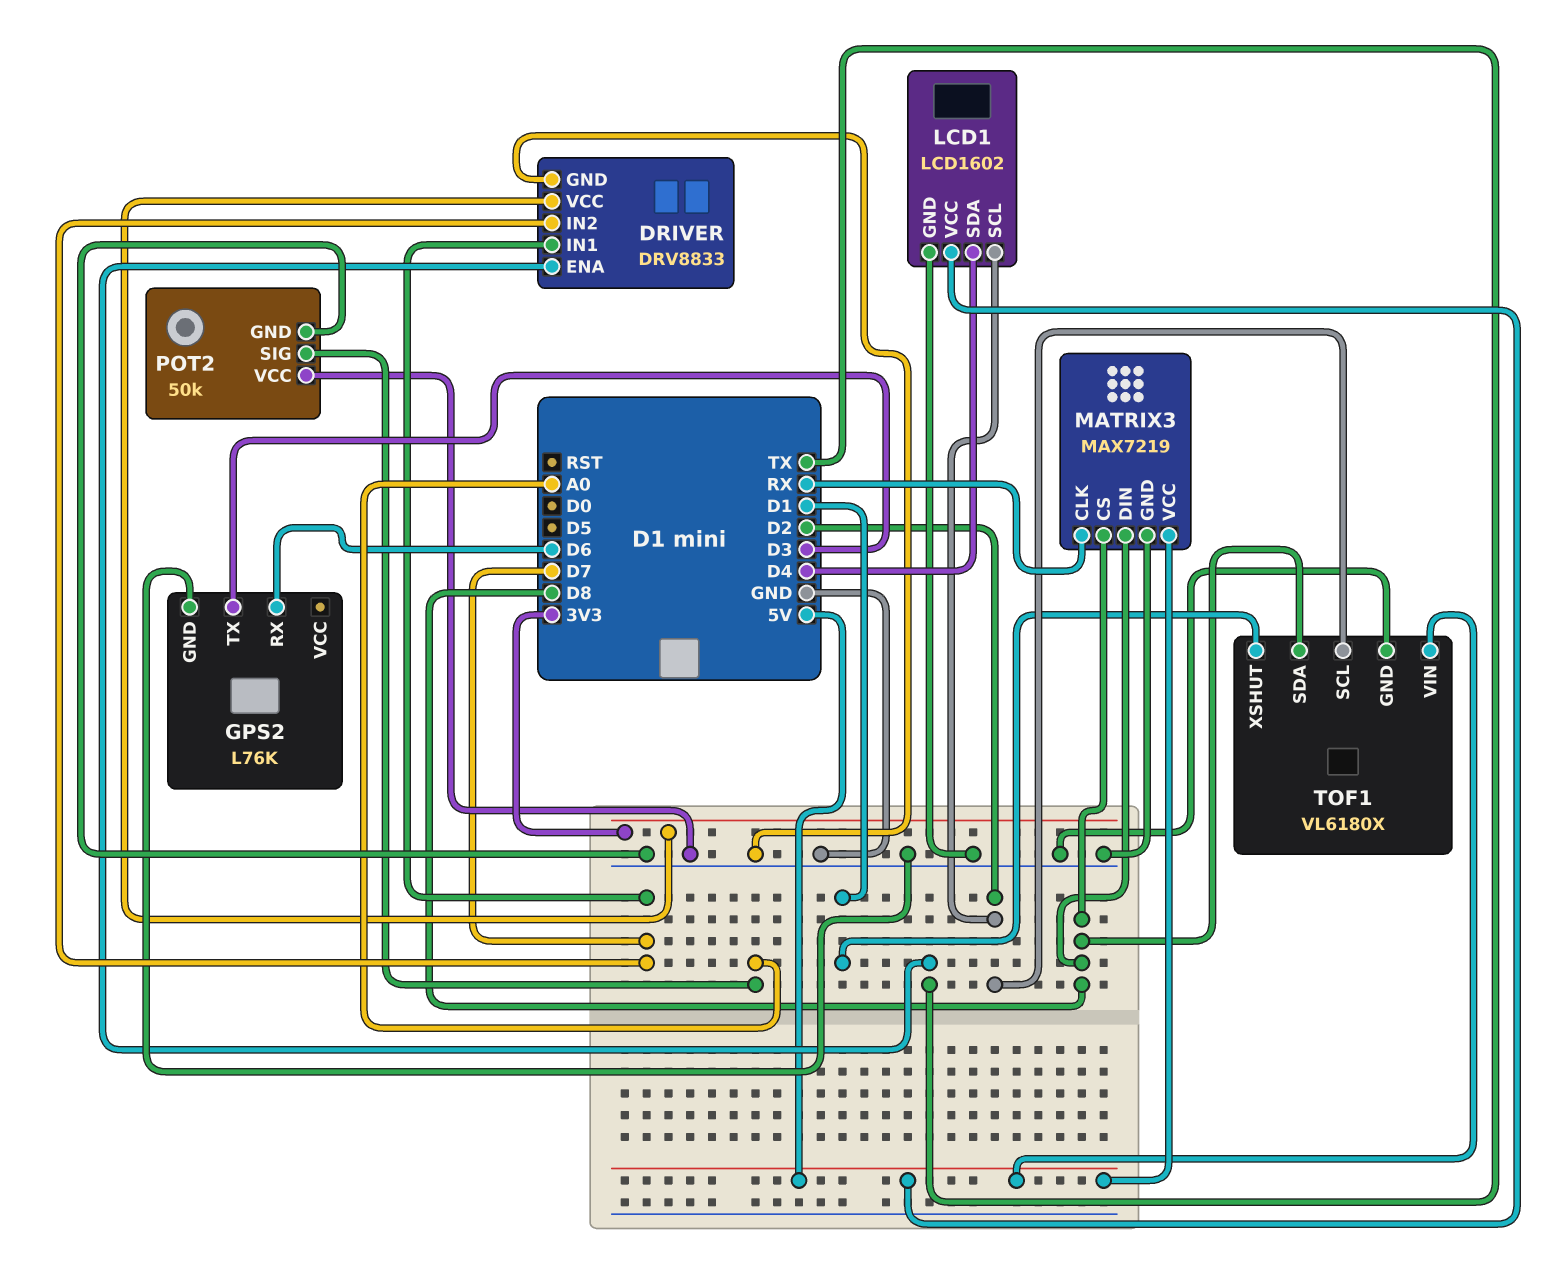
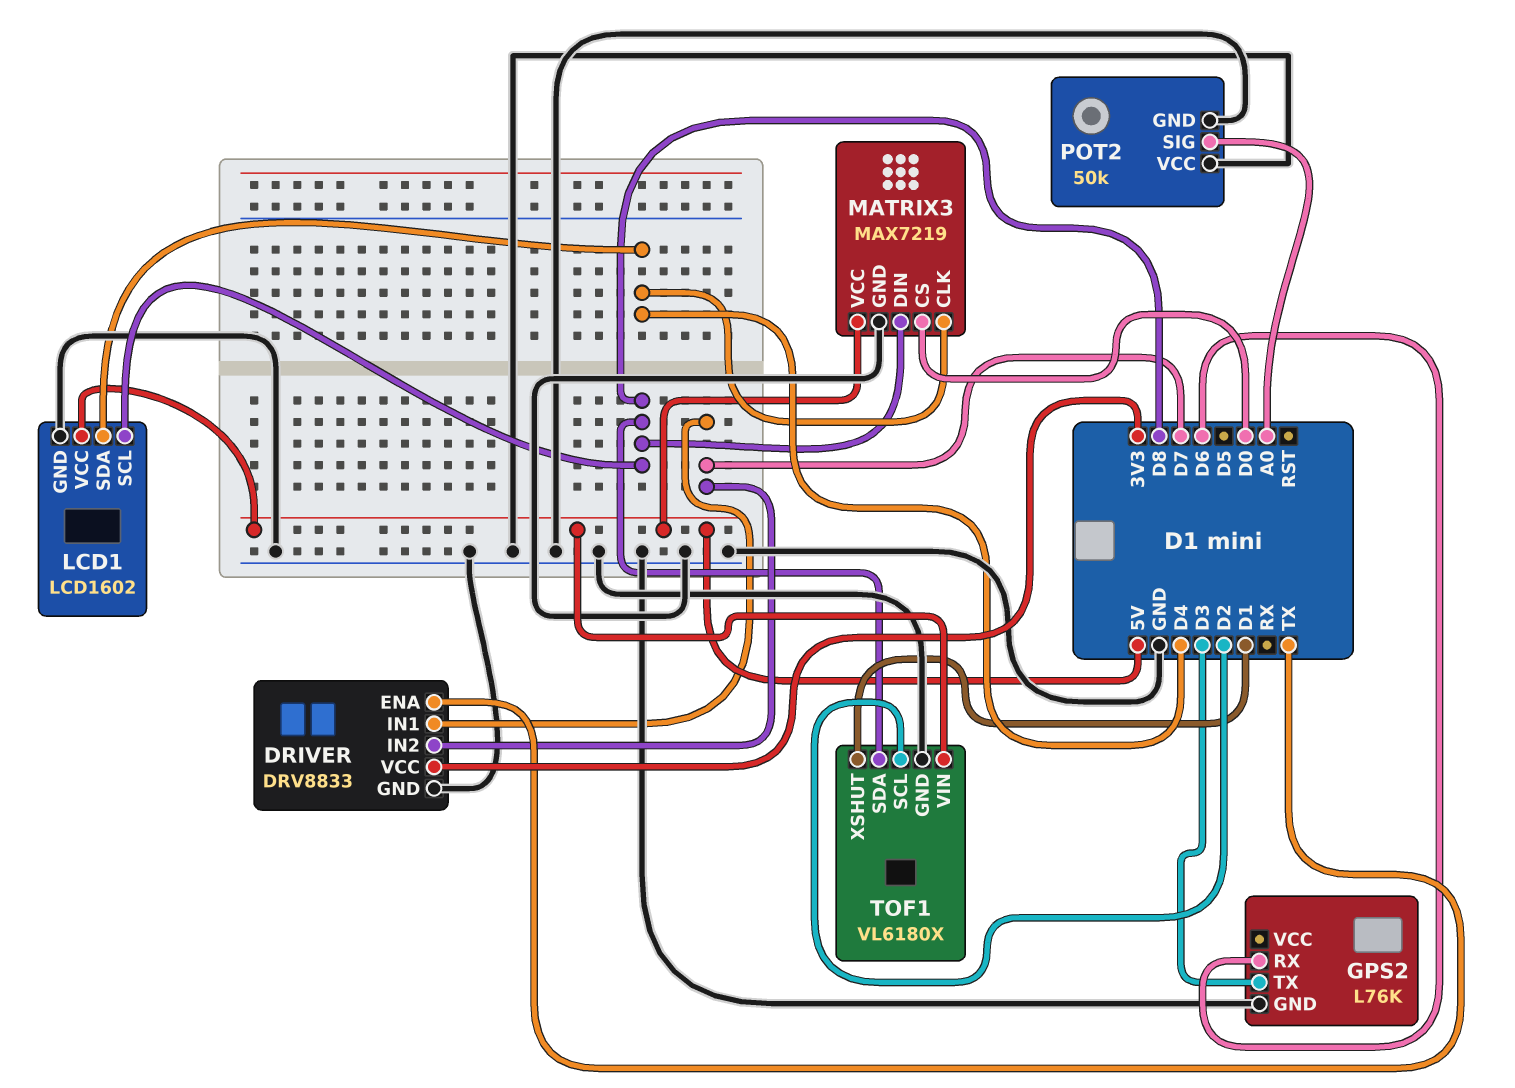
LCD1 pin SCL: D2 -> D8
MATRIX3 pin CLK: RX -> D4
MATRIX3 pin CS: D8 -> D0

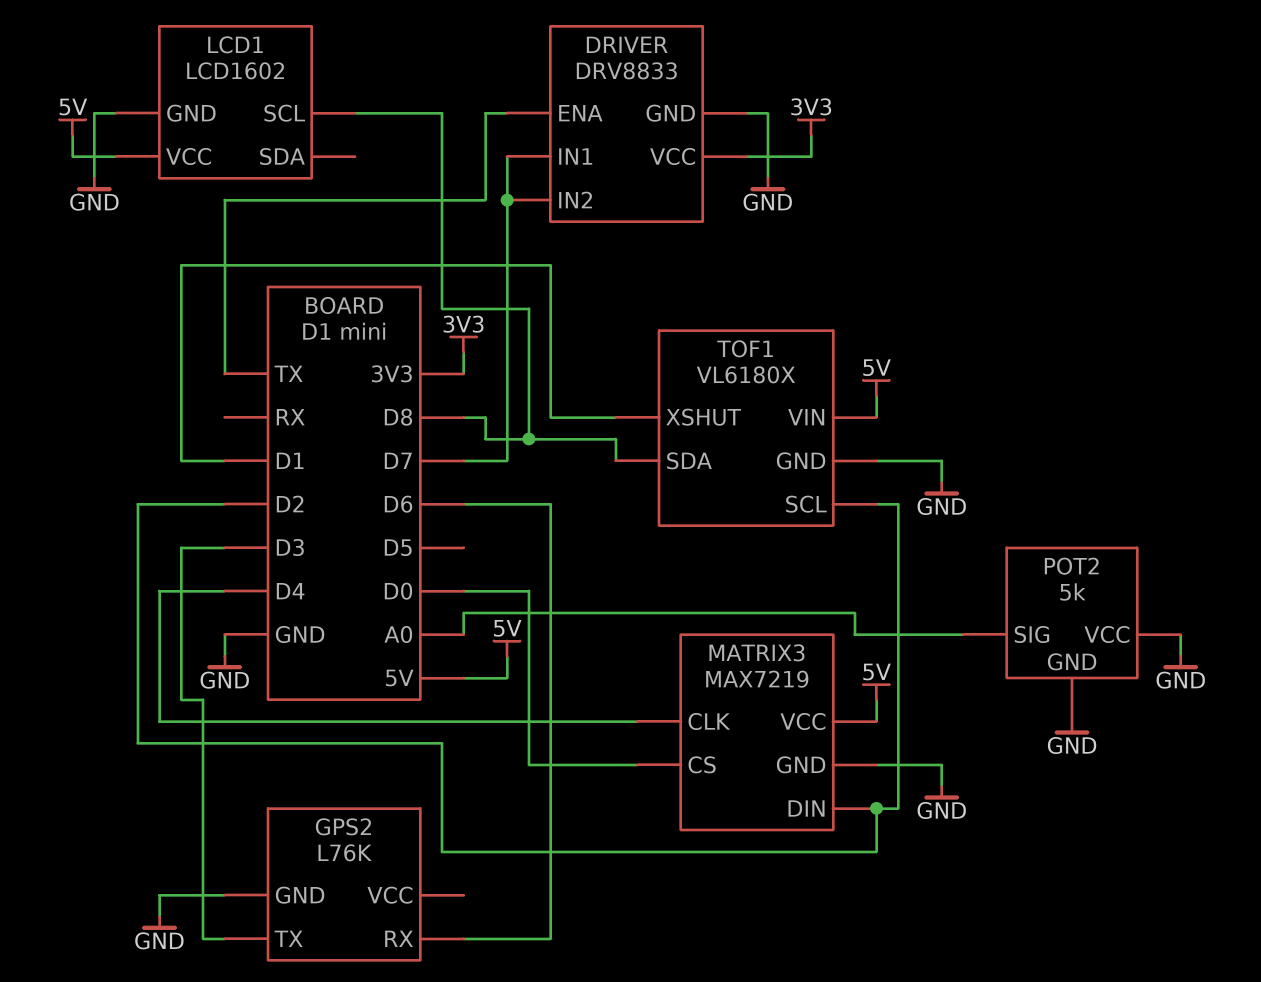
LCD1 pin SDA: D4 -> none
MATRIX3 pin DIN: D8 -> D2
POT2: 50k -> 5k

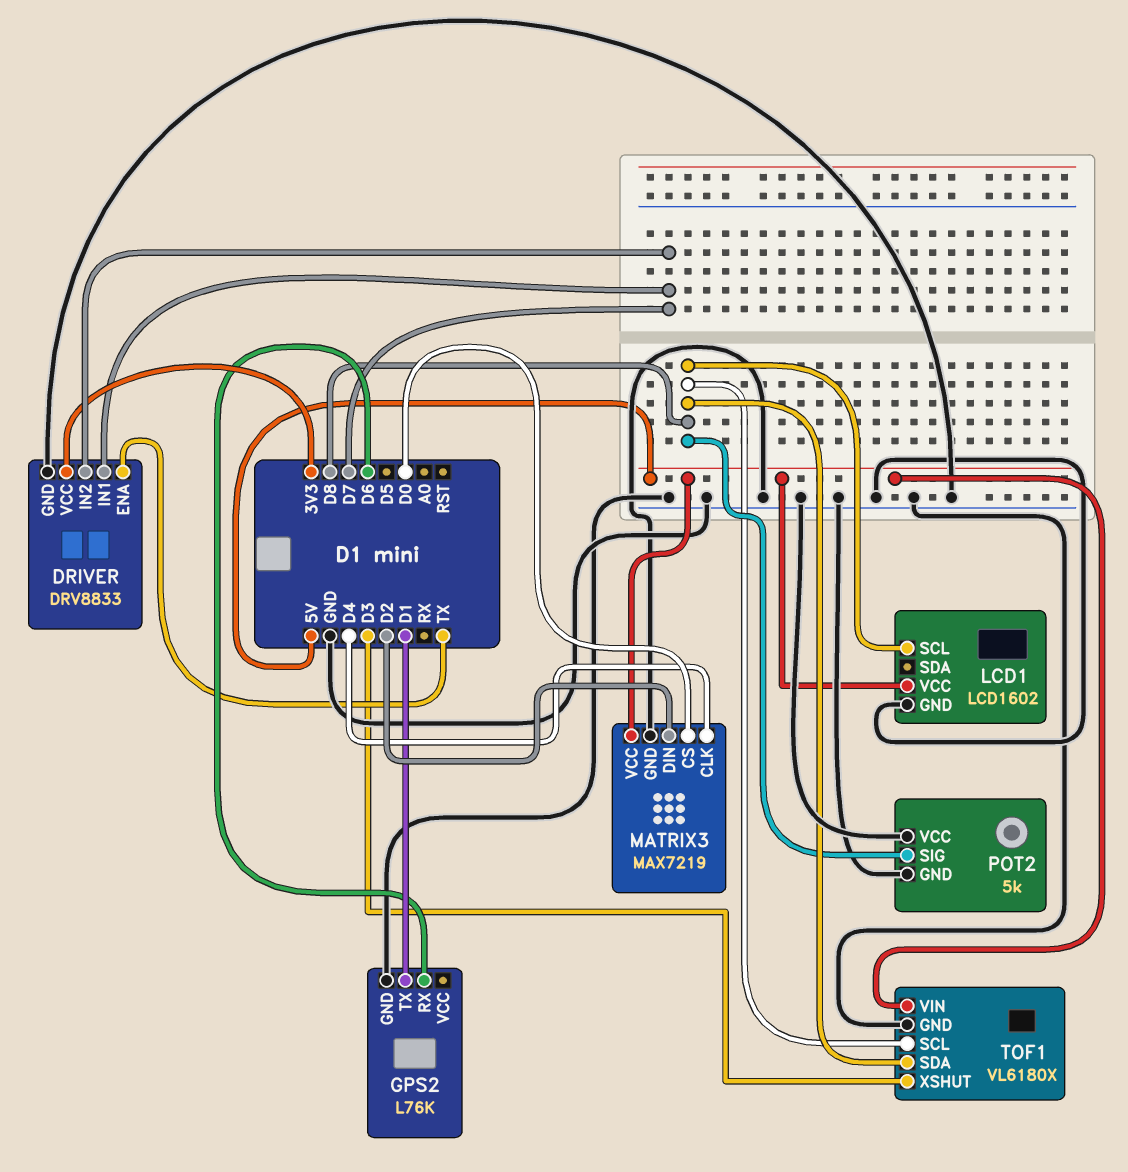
GPS2 pin TX: D3 -> D1
POT2 pin SIG: A0 -> D8
TOF1 pin SCL: D2 -> D8
TOF1 pin XSHUT: D1 -> D3

